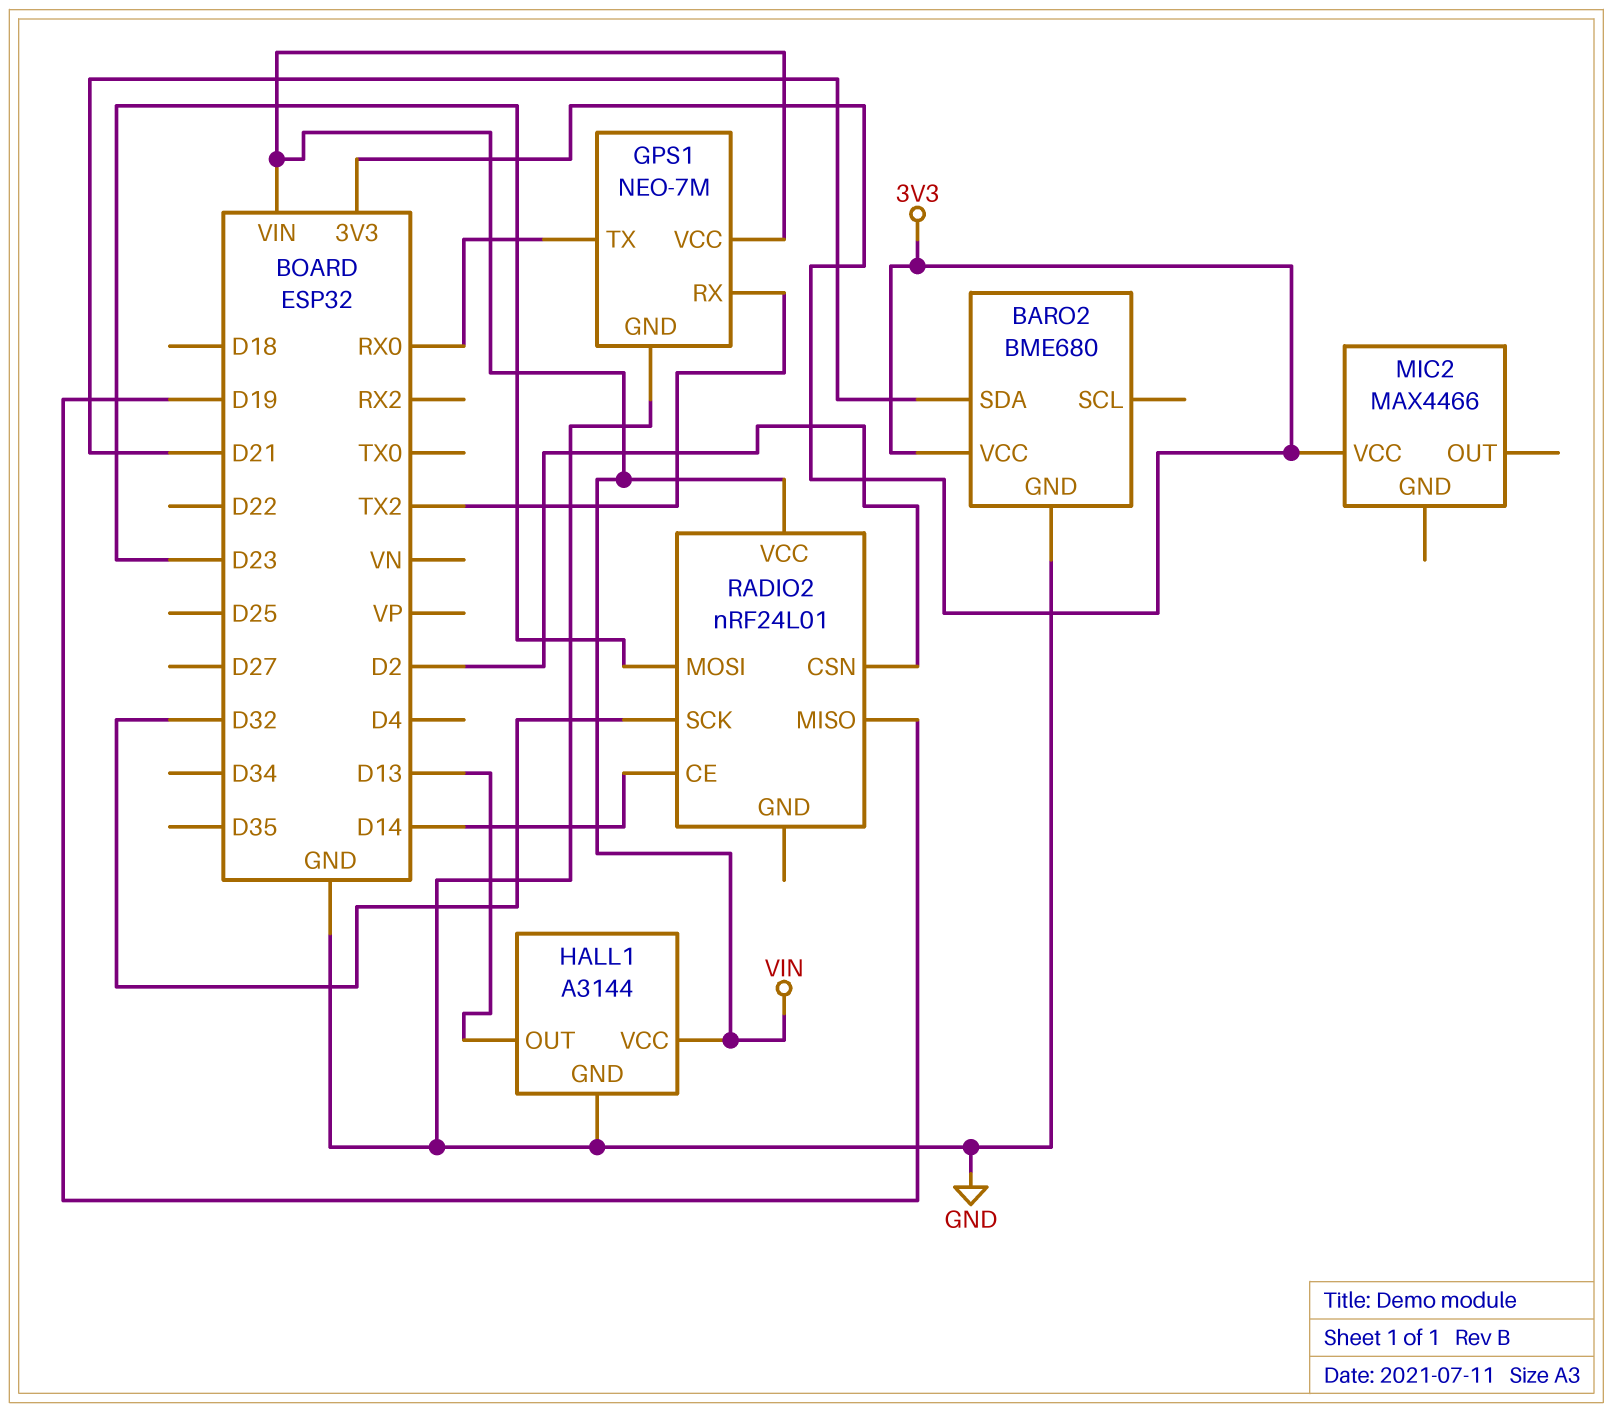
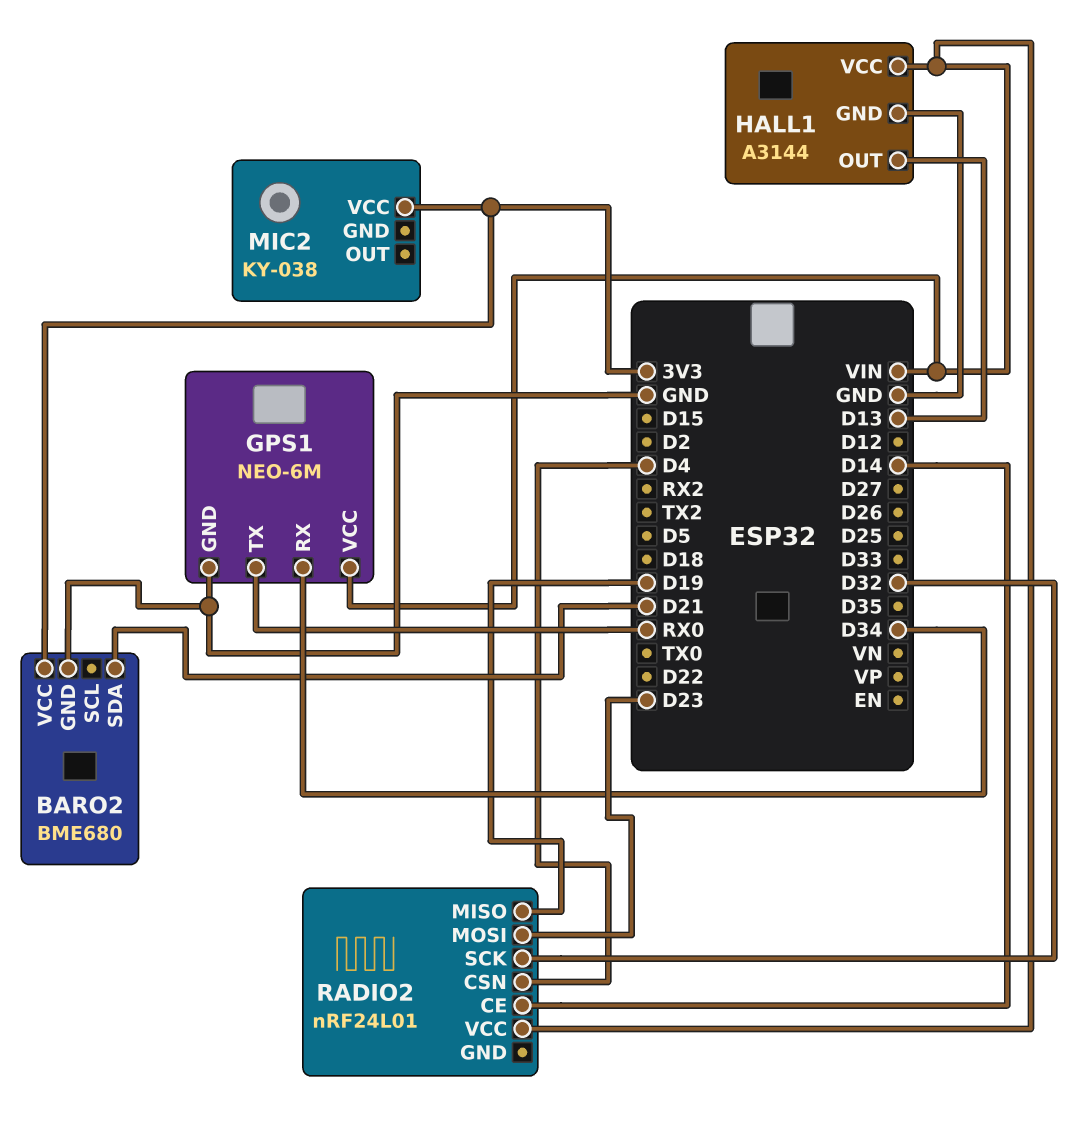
GPS1: NEO-7M -> NEO-6M
GPS1 pin RX: TX2 -> D34
MIC2: MAX4466 -> KY-038
RADIO2 pin CSN: D2 -> D4

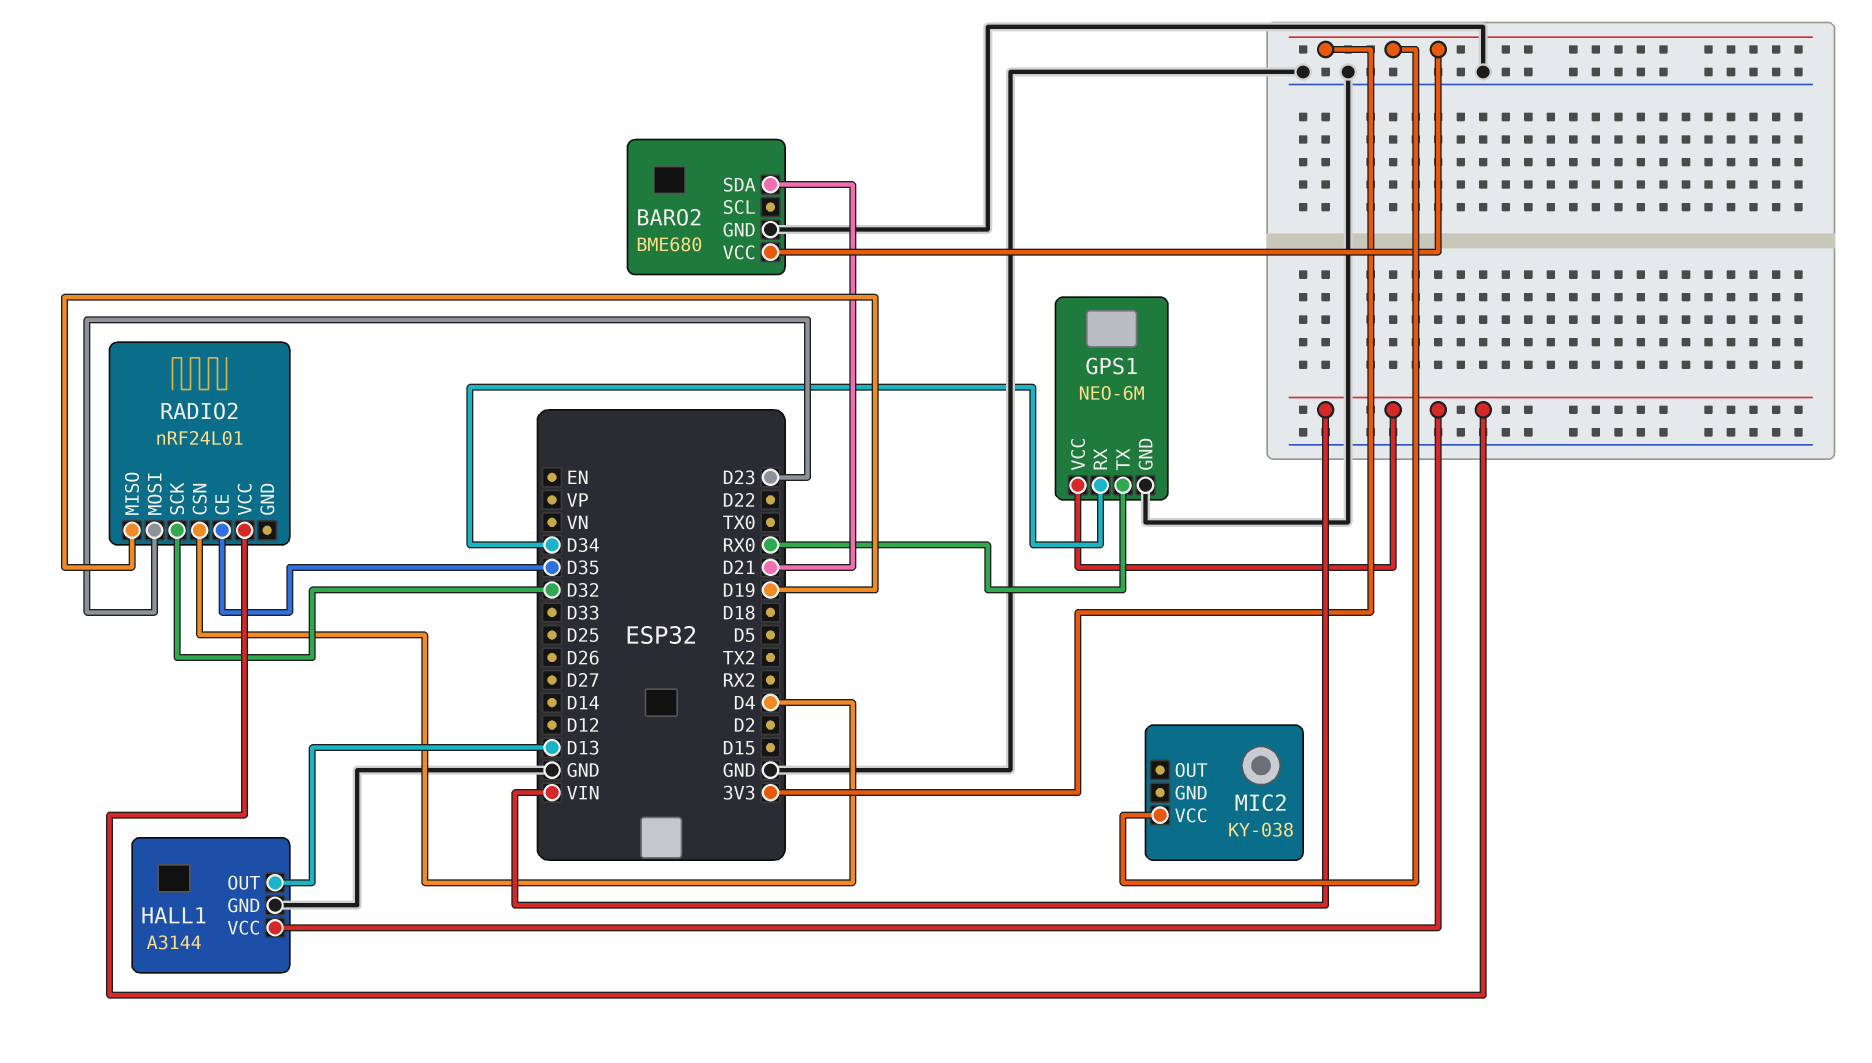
RADIO2 pin CE: D14 -> D35

